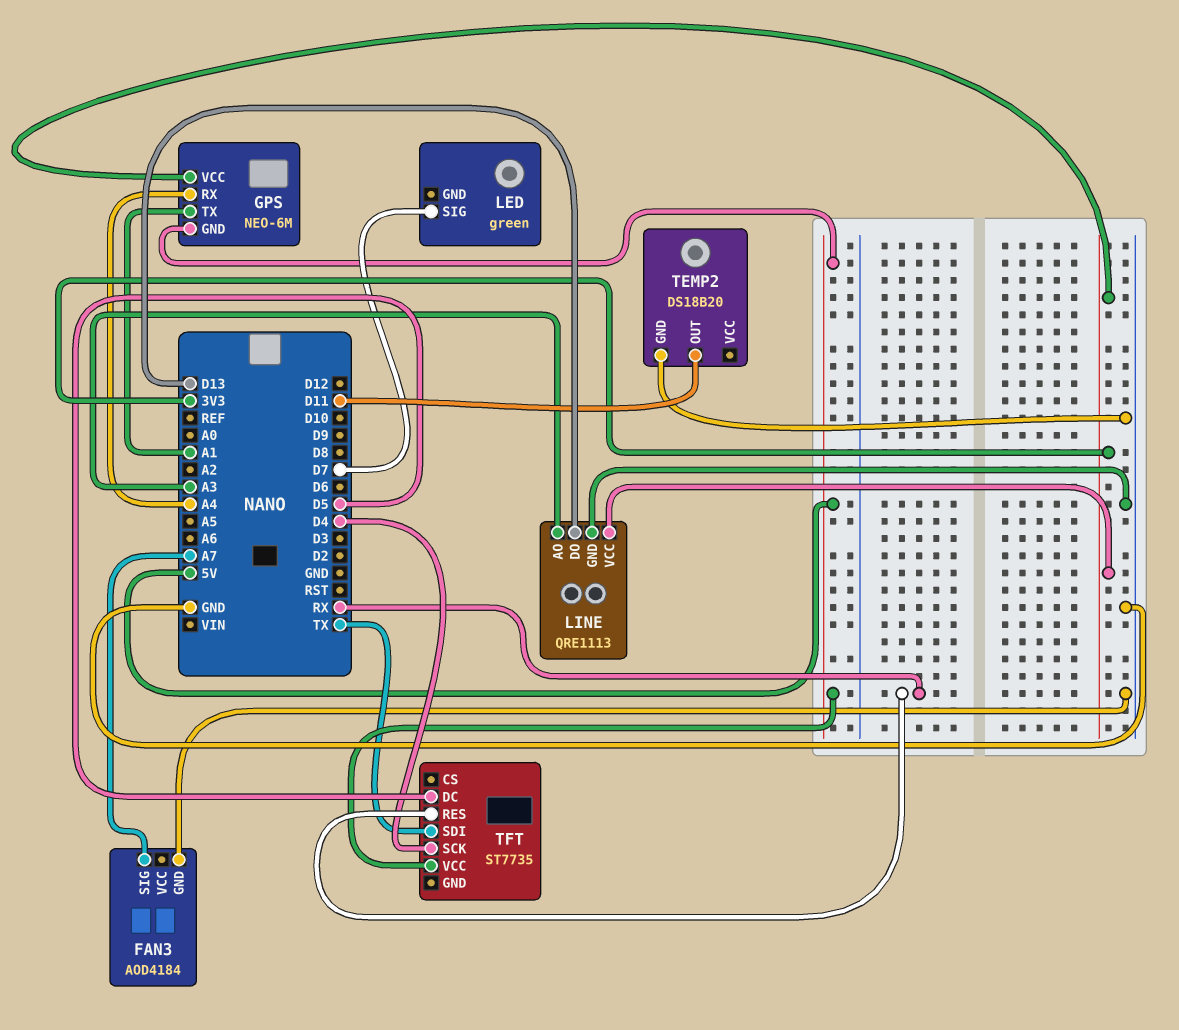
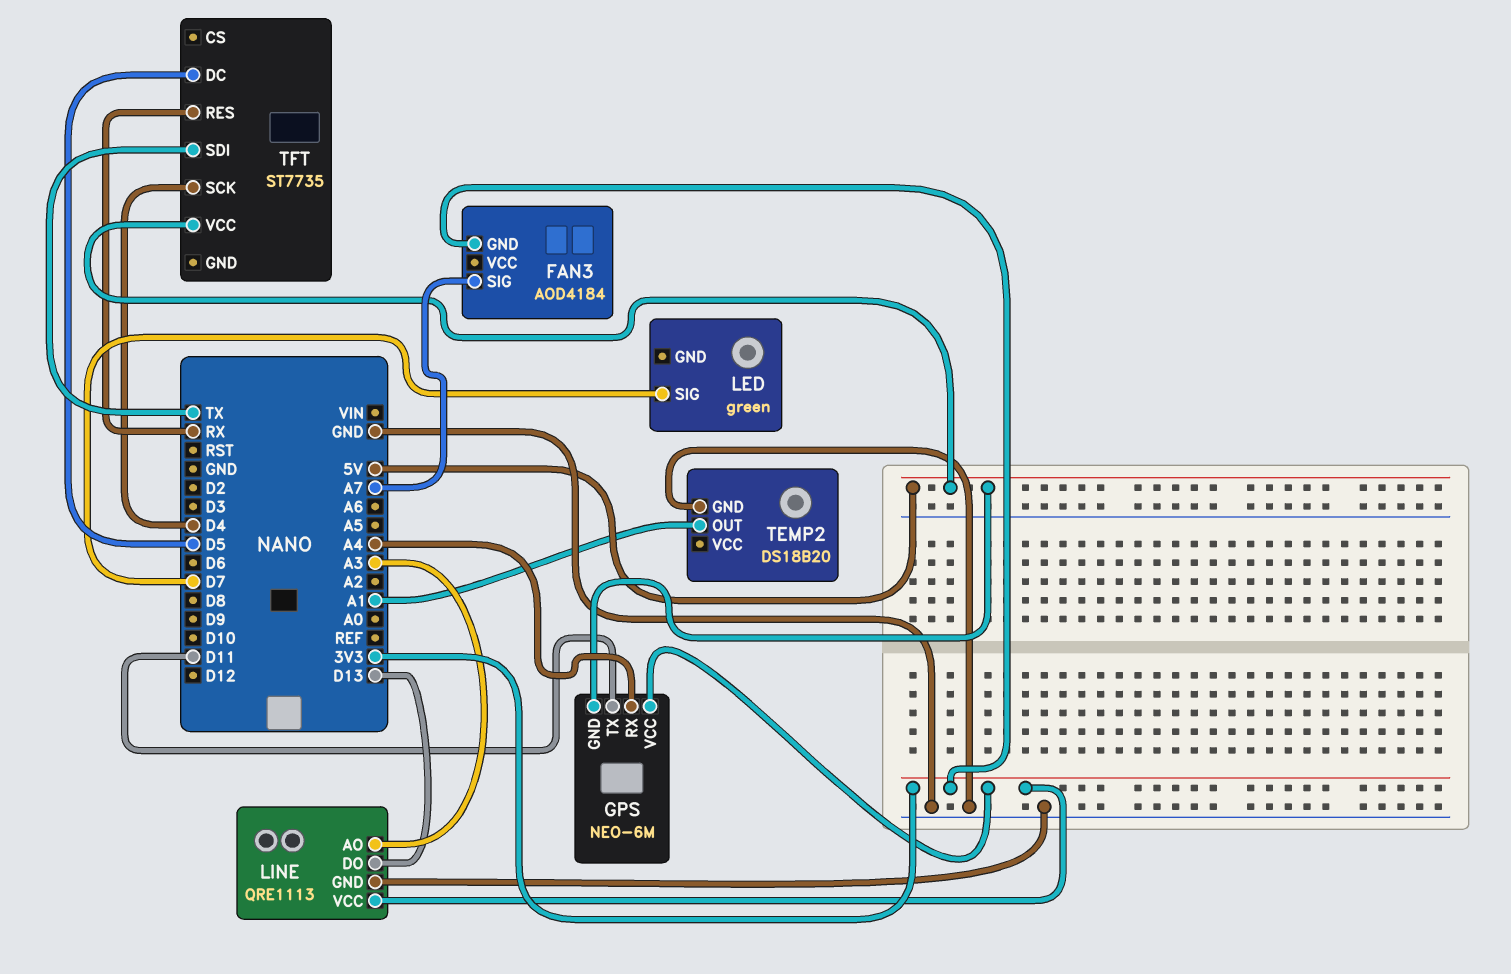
FAN3 pin GND: GND -> 3V3
GPS pin TX: A1 -> D11
TEMP2 pin OUT: D11 -> A1

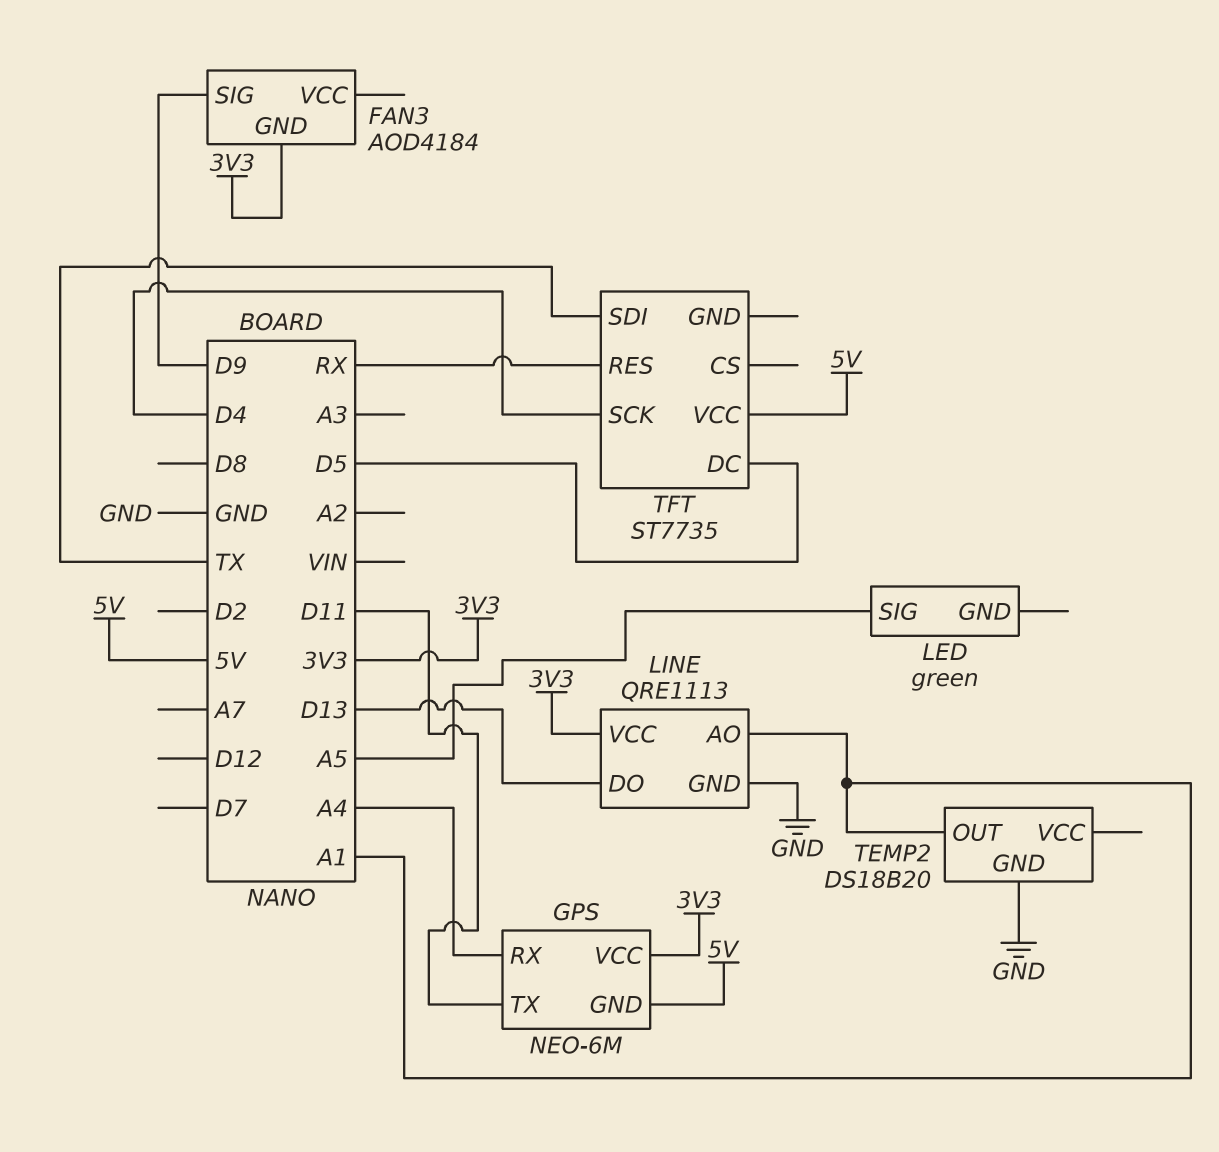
FAN3 pin SIG: A7 -> D9
LED pin SIG: D7 -> A5
LINE pin AO: A3 -> A1

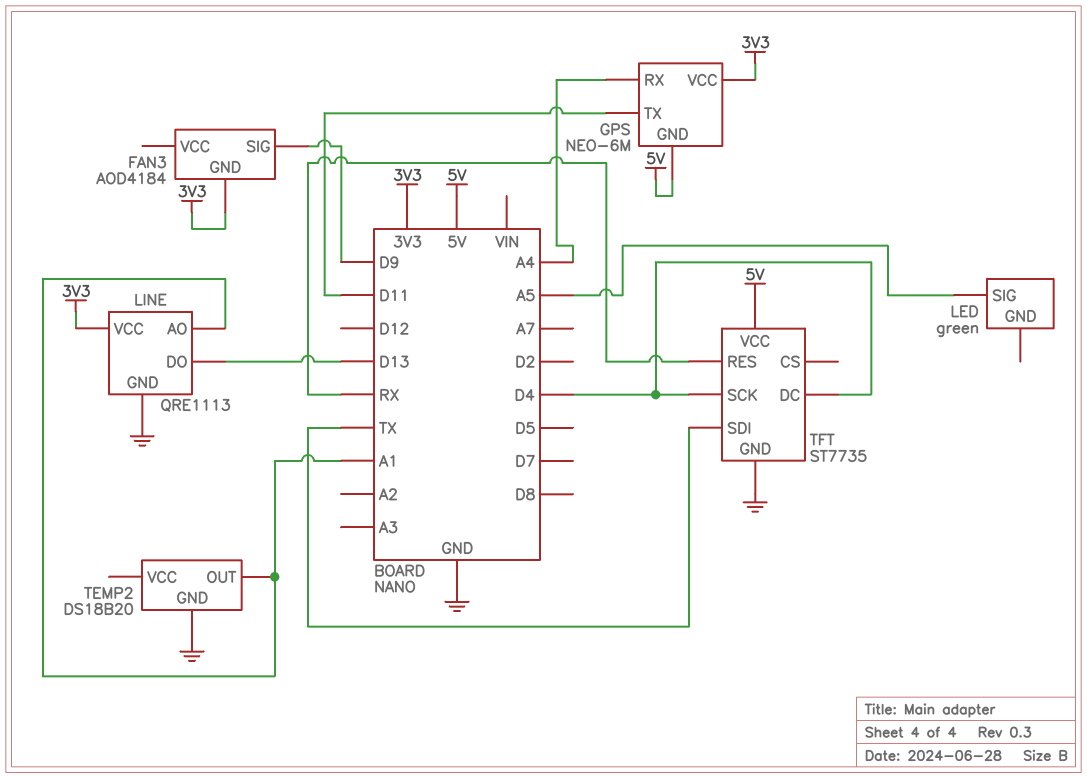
TFT pin DC: D5 -> D4
TFT pin GND: none -> GND

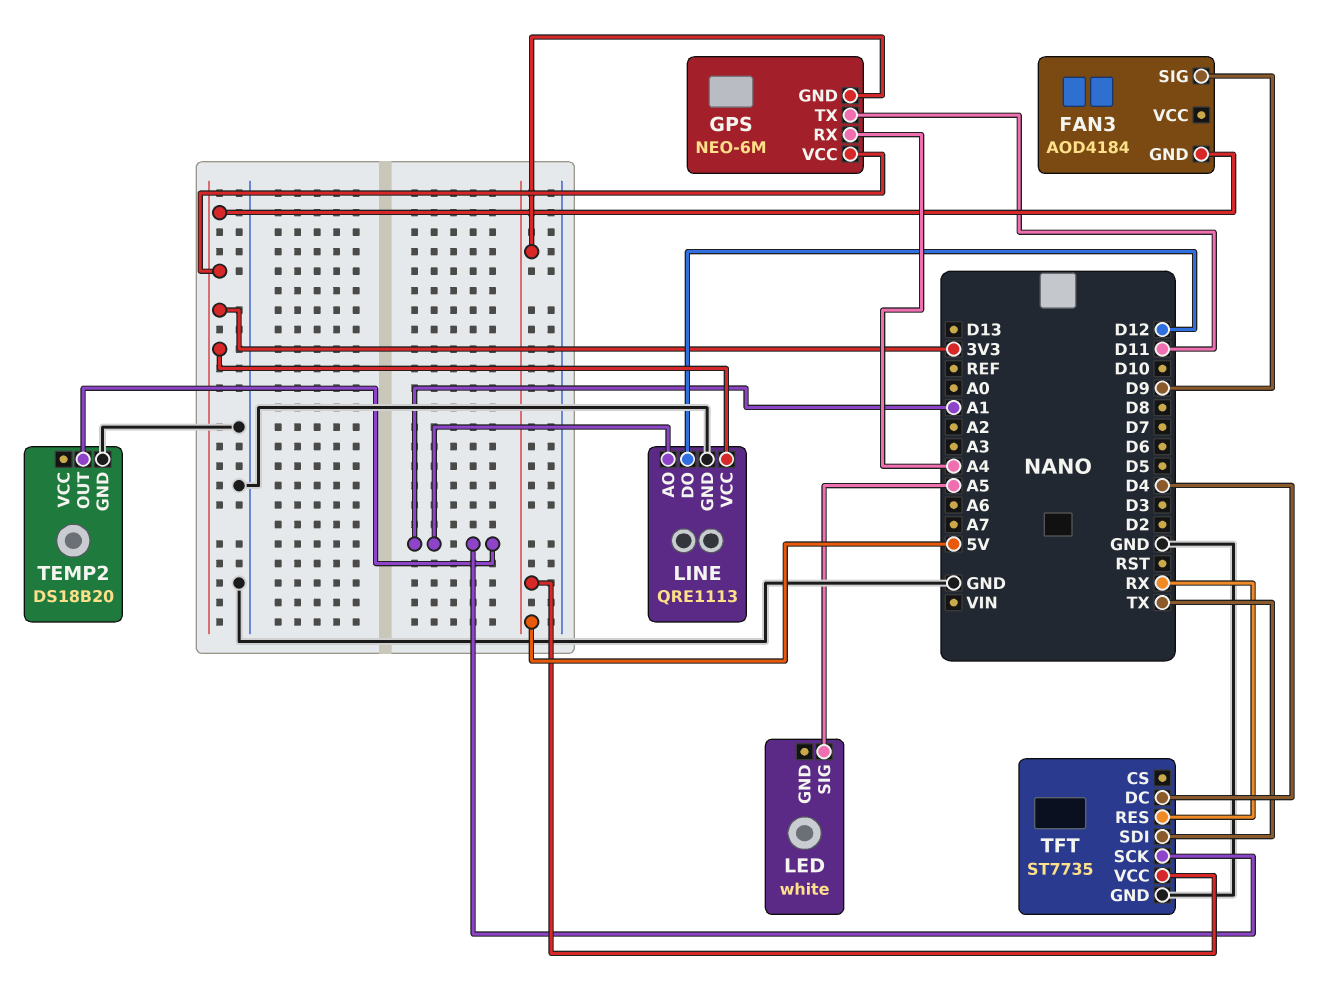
LED: green -> white
LINE pin DO: D13 -> D12
TFT pin SCK: D4 -> A1

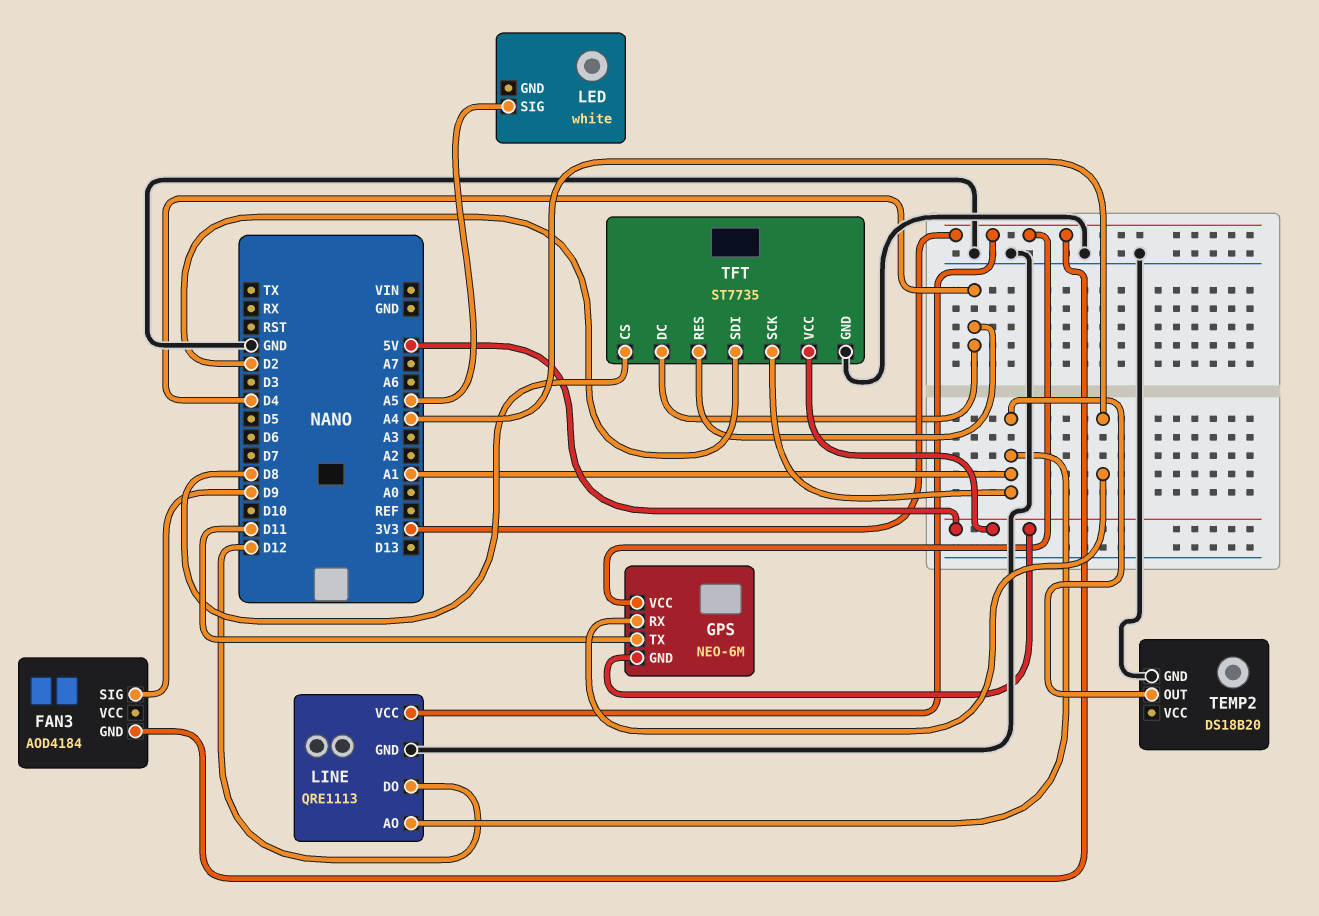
TFT pin CS: none -> D8
TFT pin RES: RX -> D4
TFT pin SDI: TX -> D2

